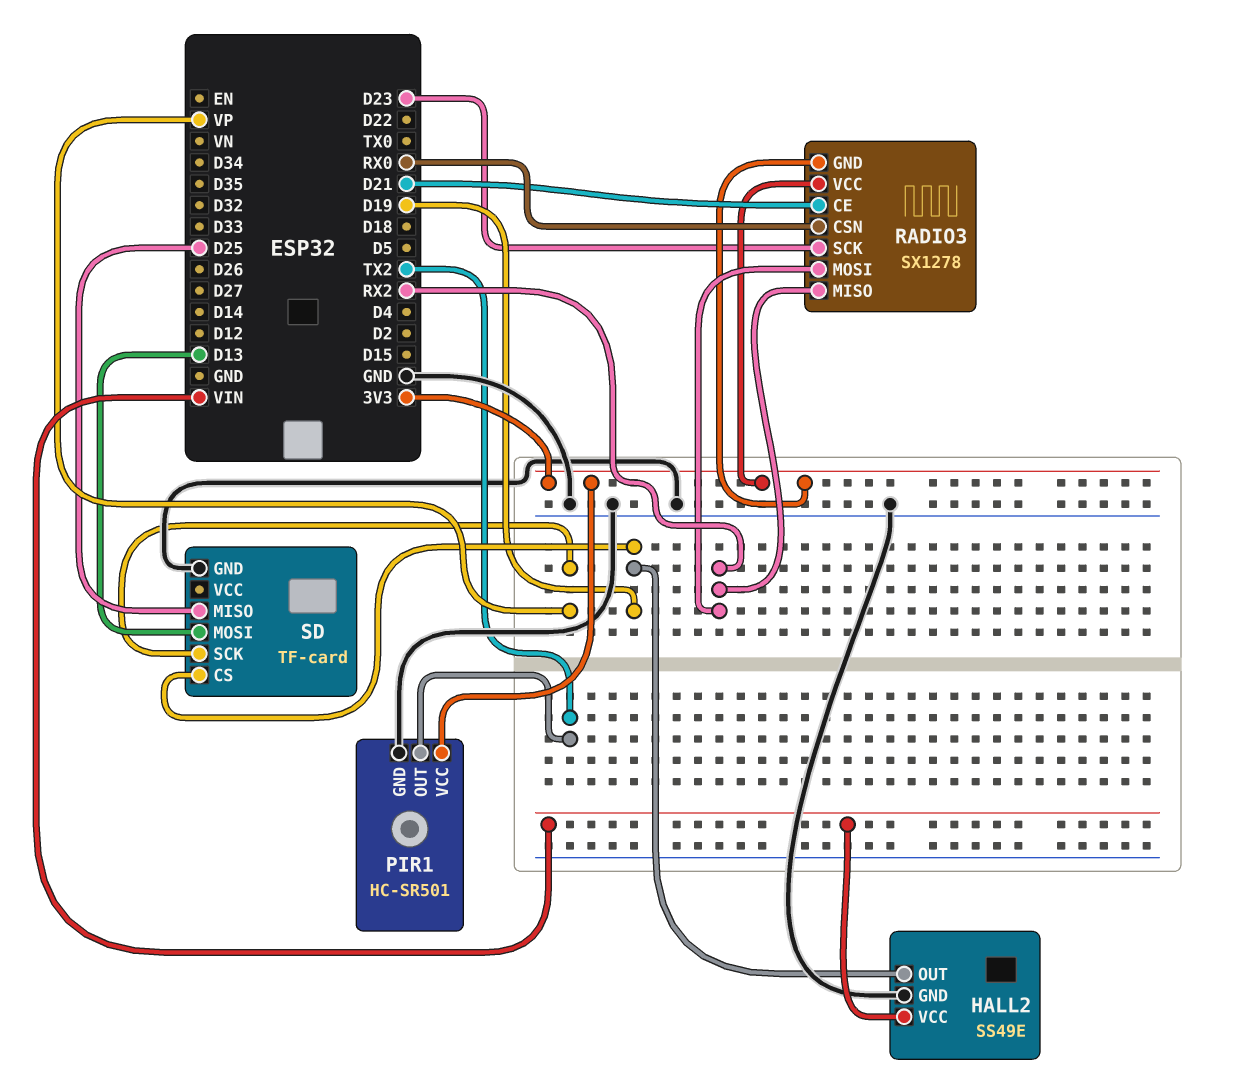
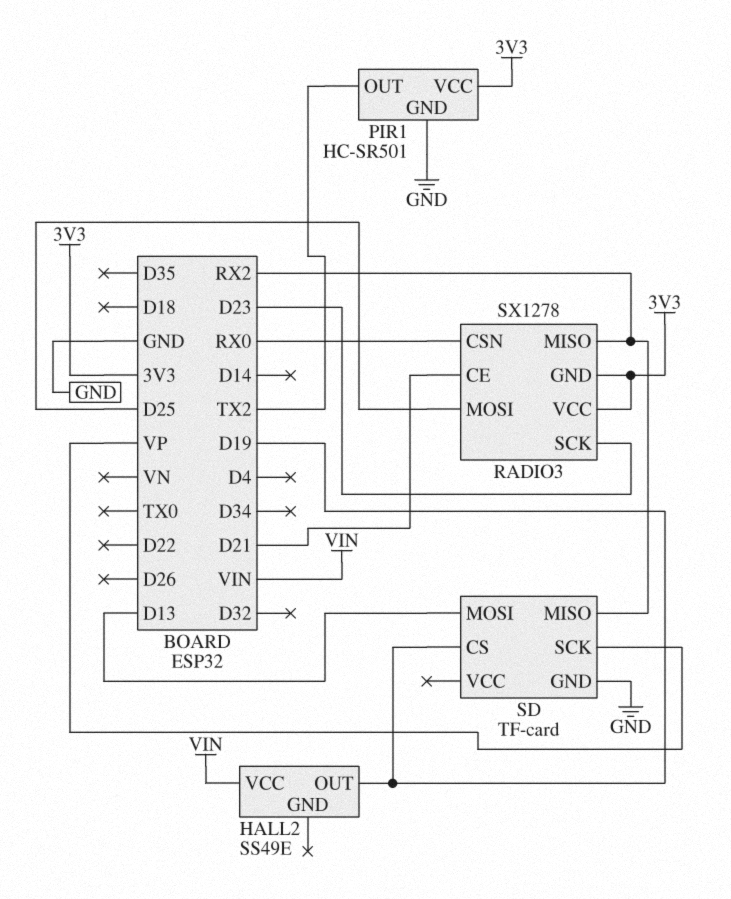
HALL2 pin GND: GND -> none
RADIO3 pin MOSI: RX2 -> D25
SD pin MISO: D25 -> RX2

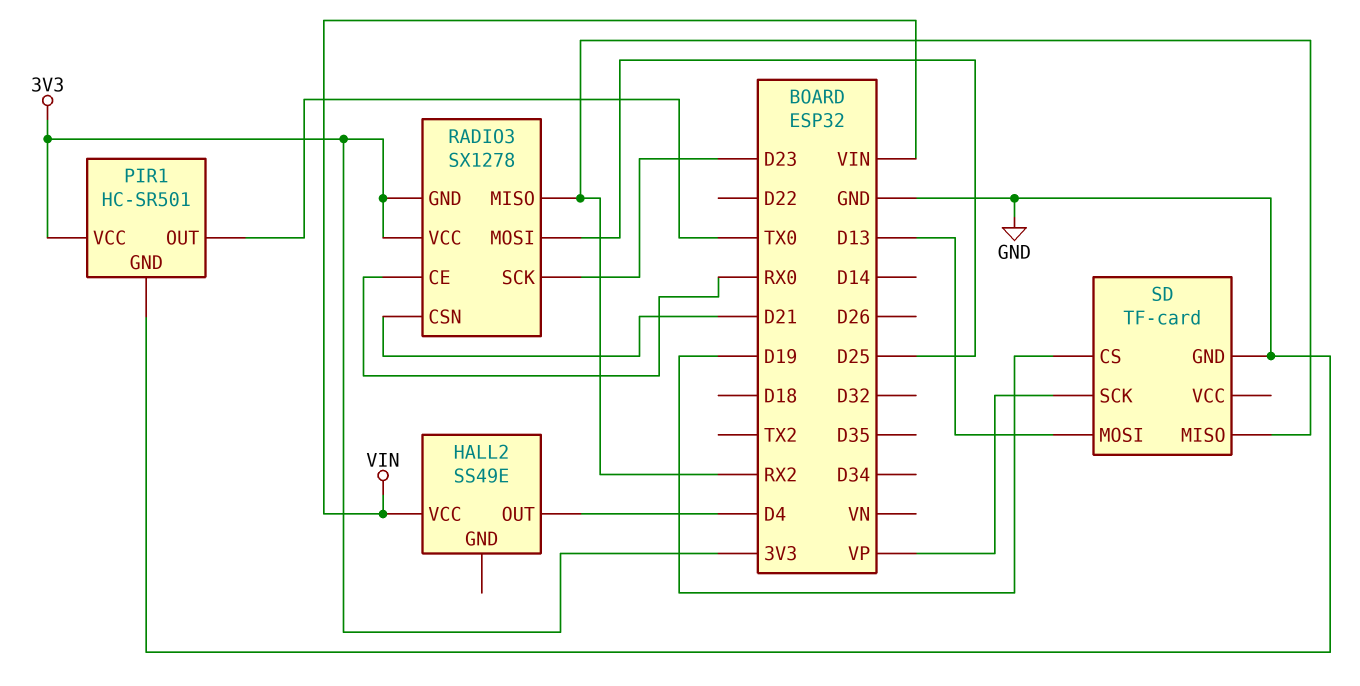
HALL2 pin OUT: D19 -> D4
PIR1 pin OUT: TX2 -> TX0
RADIO3 pin CE: D21 -> RX0
RADIO3 pin CSN: RX0 -> D21

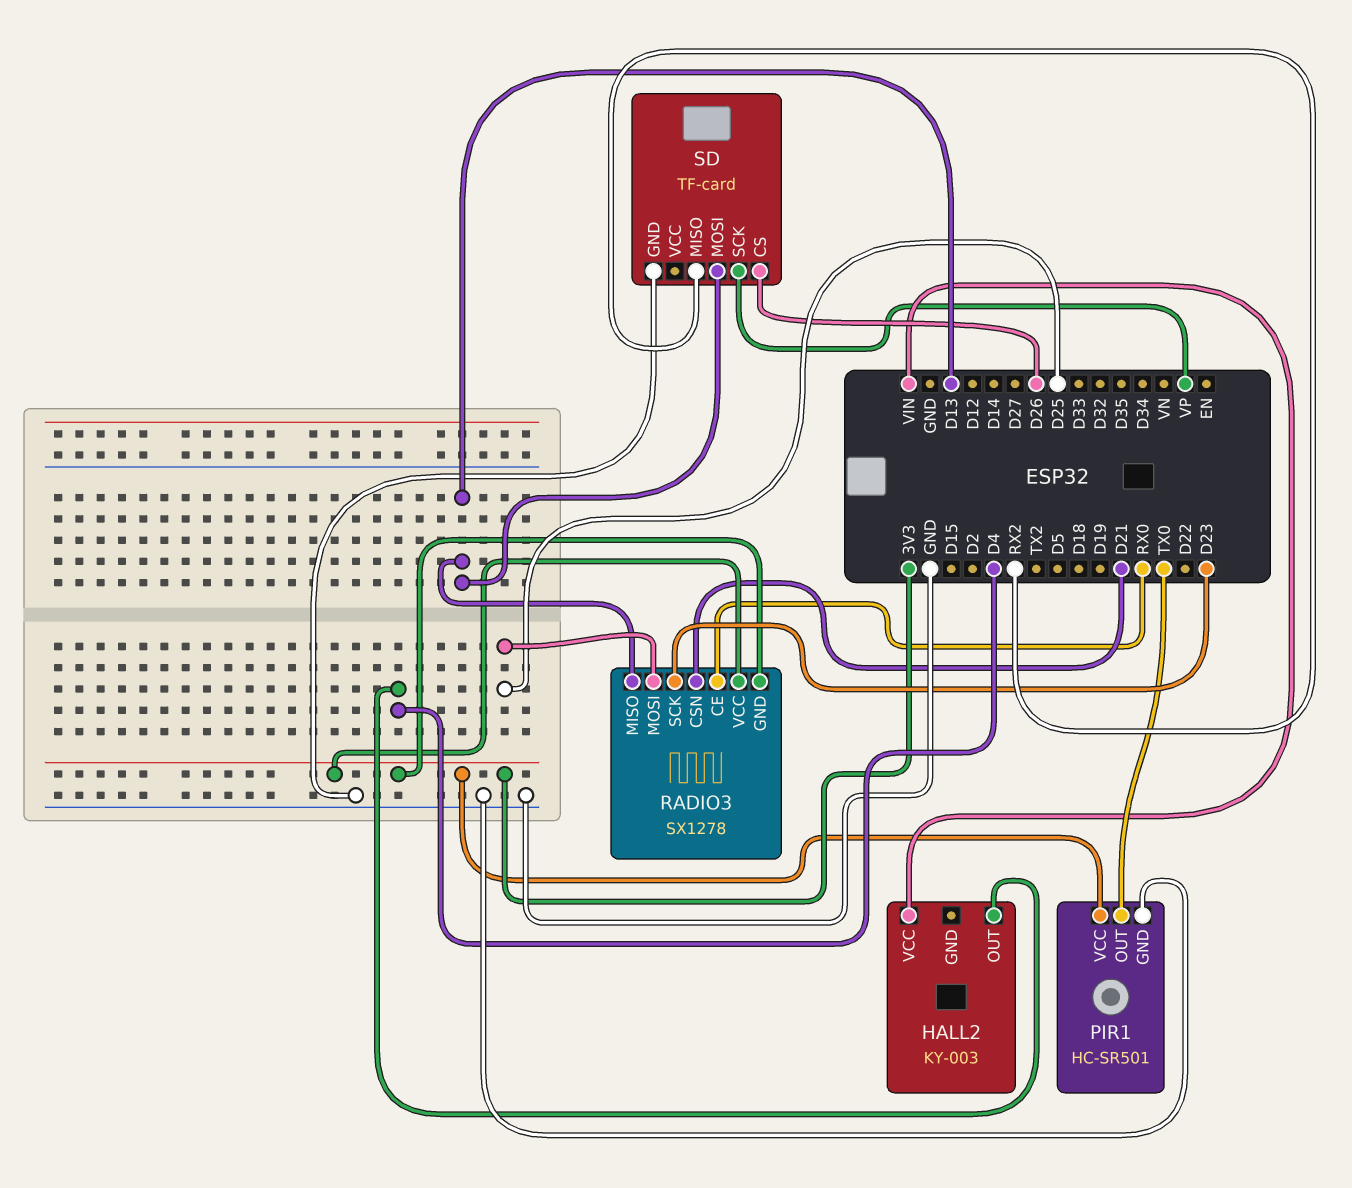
HALL2: SS49E -> KY-003
RADIO3 pin MISO: RX2 -> D13
SD pin CS: D19 -> D26

